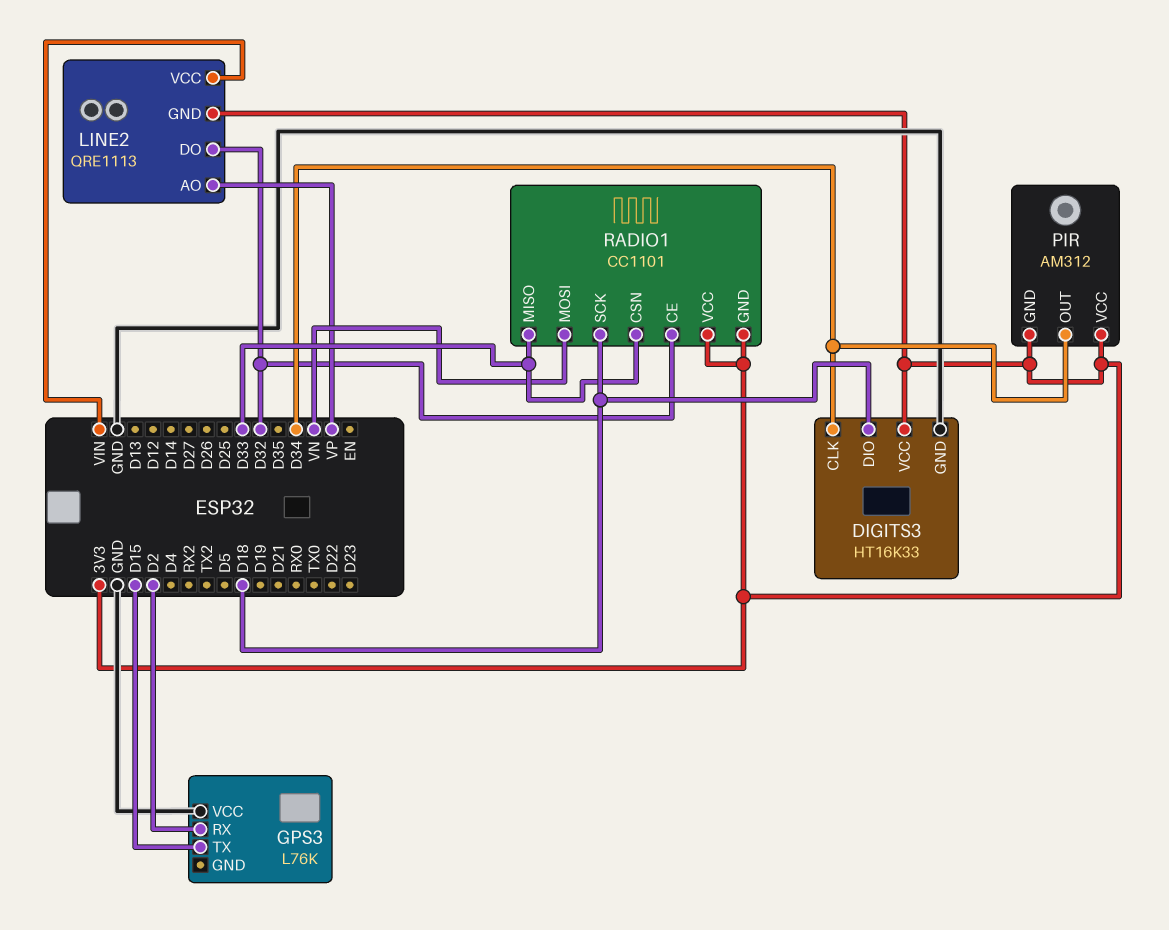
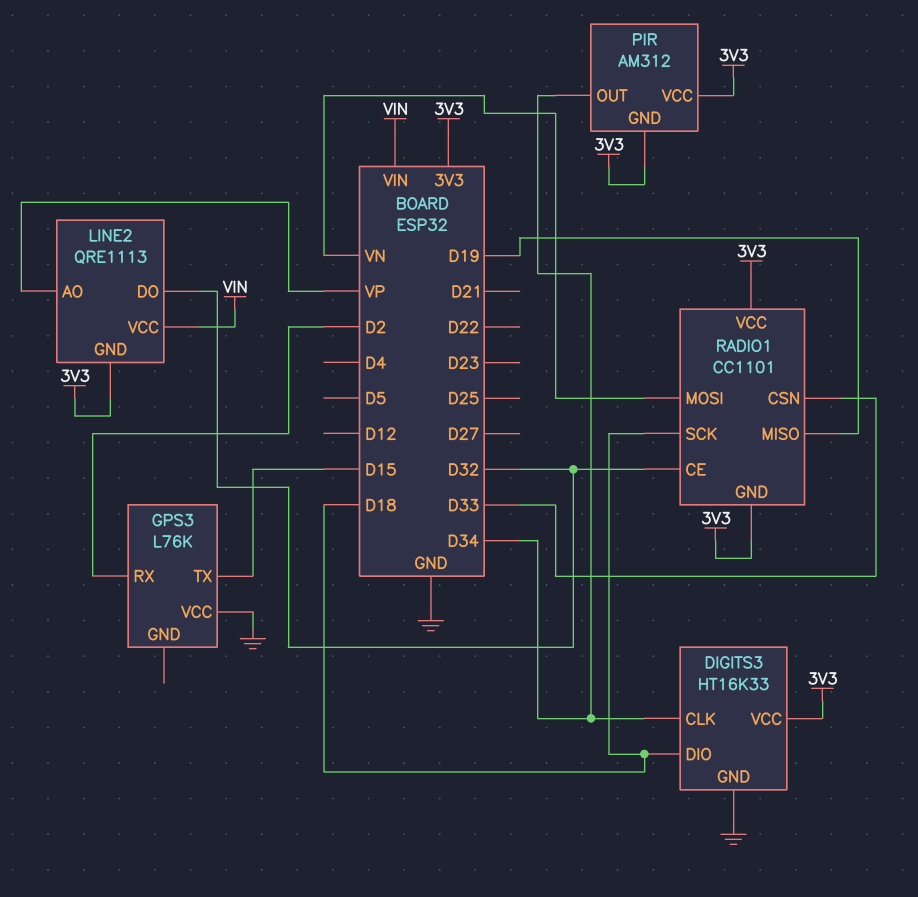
RADIO1 pin MISO: D33 -> D19

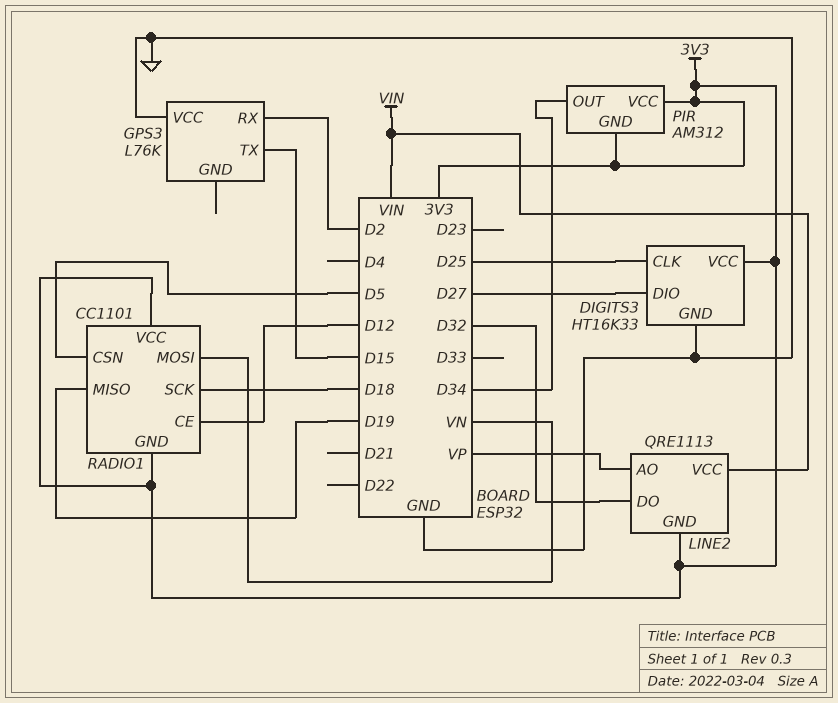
DIGITS3 pin CLK: D34 -> D25
DIGITS3 pin DIO: D18 -> D27
RADIO1 pin CE: D32 -> D12
RADIO1 pin CSN: D33 -> D5

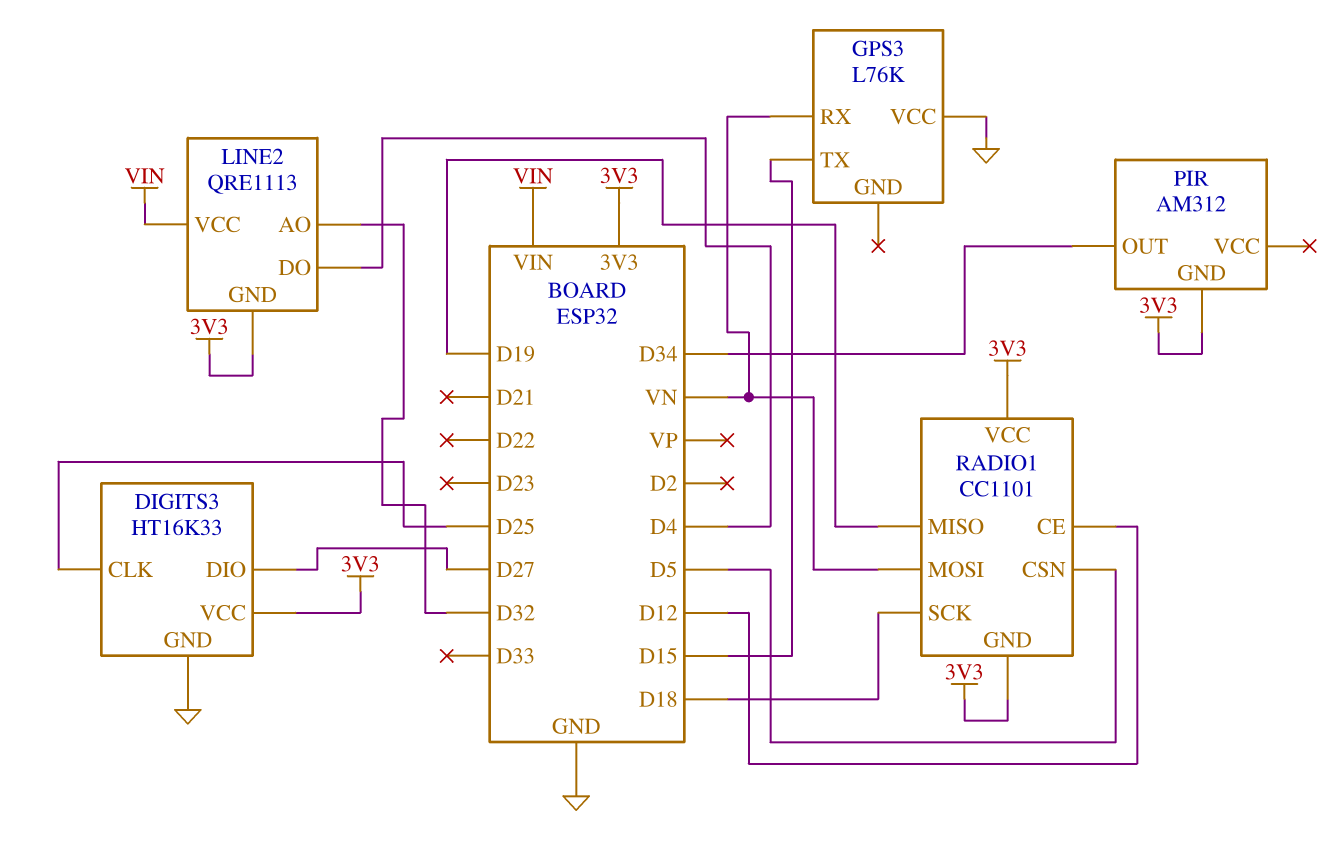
GPS3 pin RX: D2 -> VN
LINE2 pin AO: VP -> D32
LINE2 pin DO: D32 -> D4
PIR pin VCC: 3V3 -> none

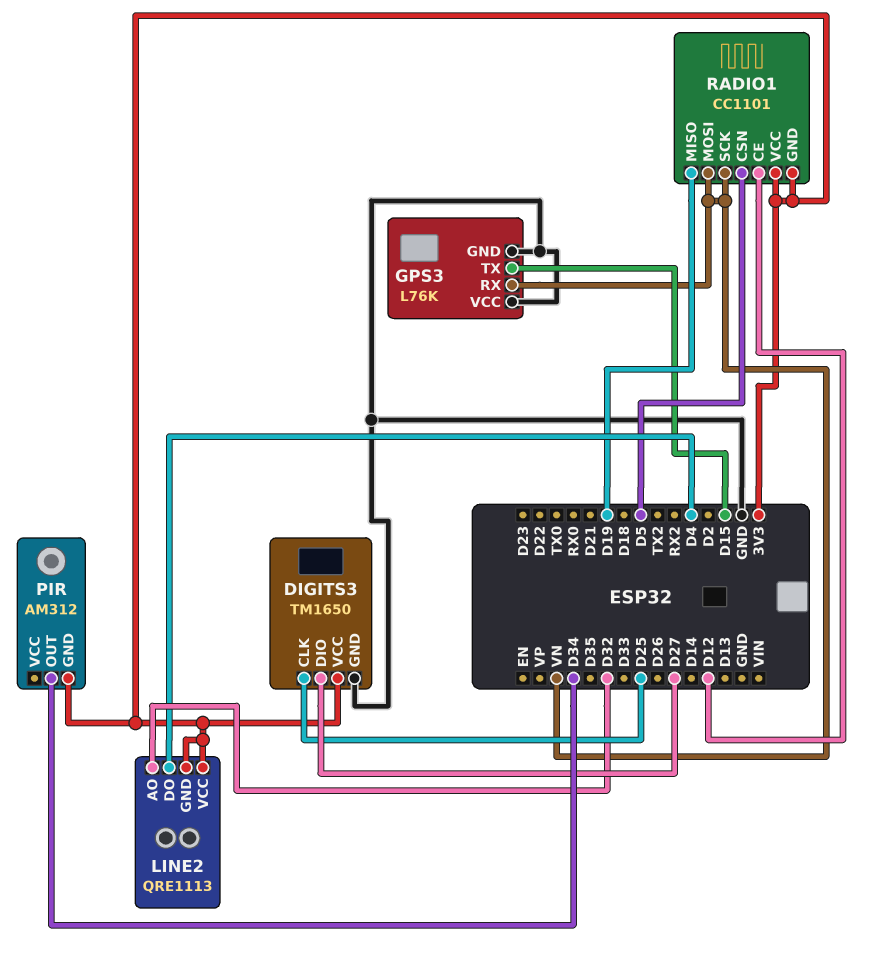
DIGITS3: HT16K33 -> TM1650
GPS3 pin GND: none -> GND
LINE2 pin VCC: VIN -> 3V3
RADIO1 pin SCK: D18 -> VN

